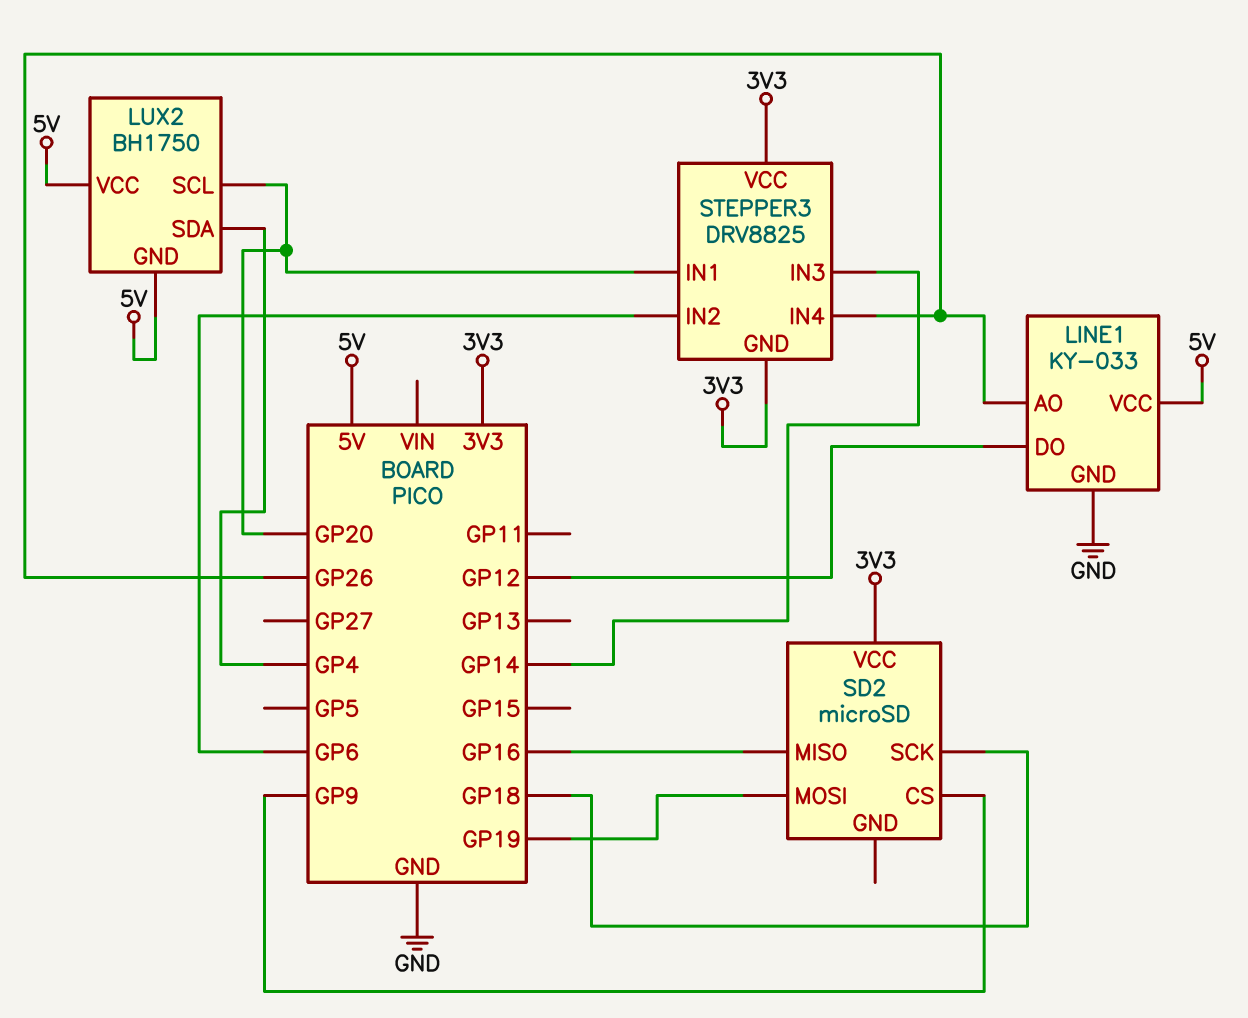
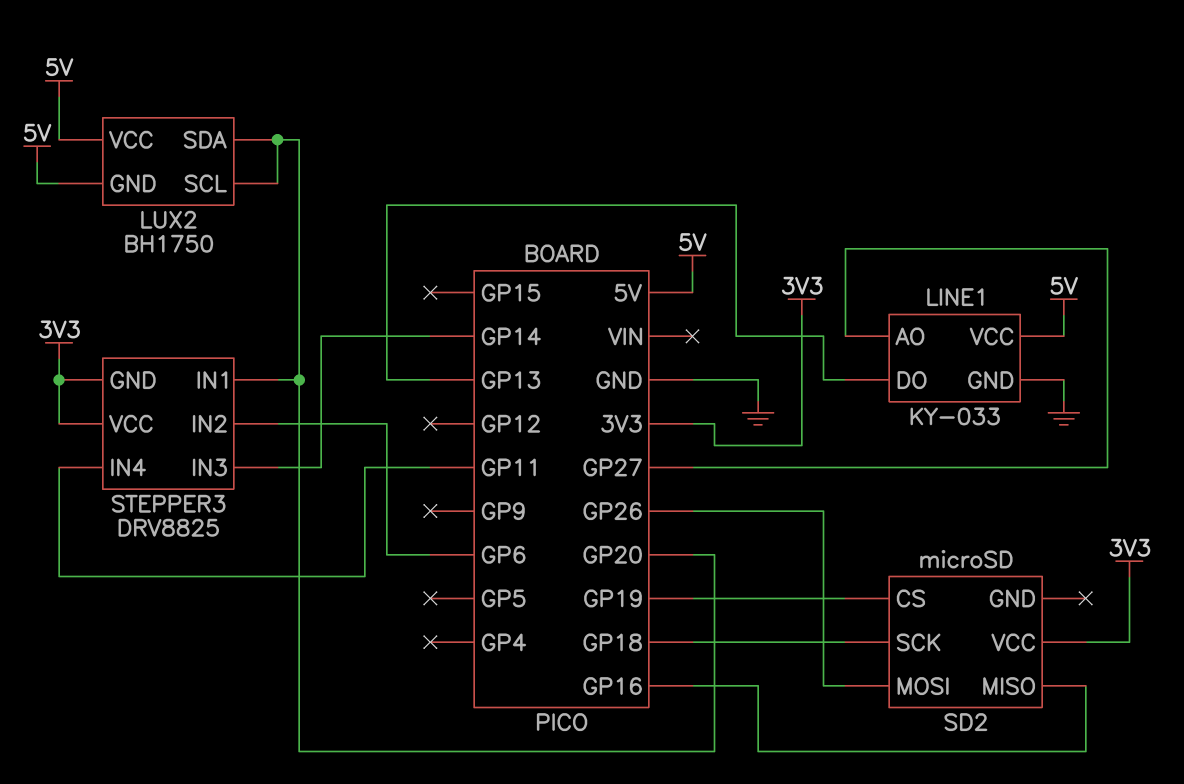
LINE1 pin AO: GP26 -> GP27
LINE1 pin DO: GP12 -> GP13
LUX2 pin SDA: GP4 -> GP20
SD2 pin CS: GP9 -> GP19
SD2 pin MOSI: GP19 -> GP26
STEPPER3 pin IN4: GP26 -> GP11

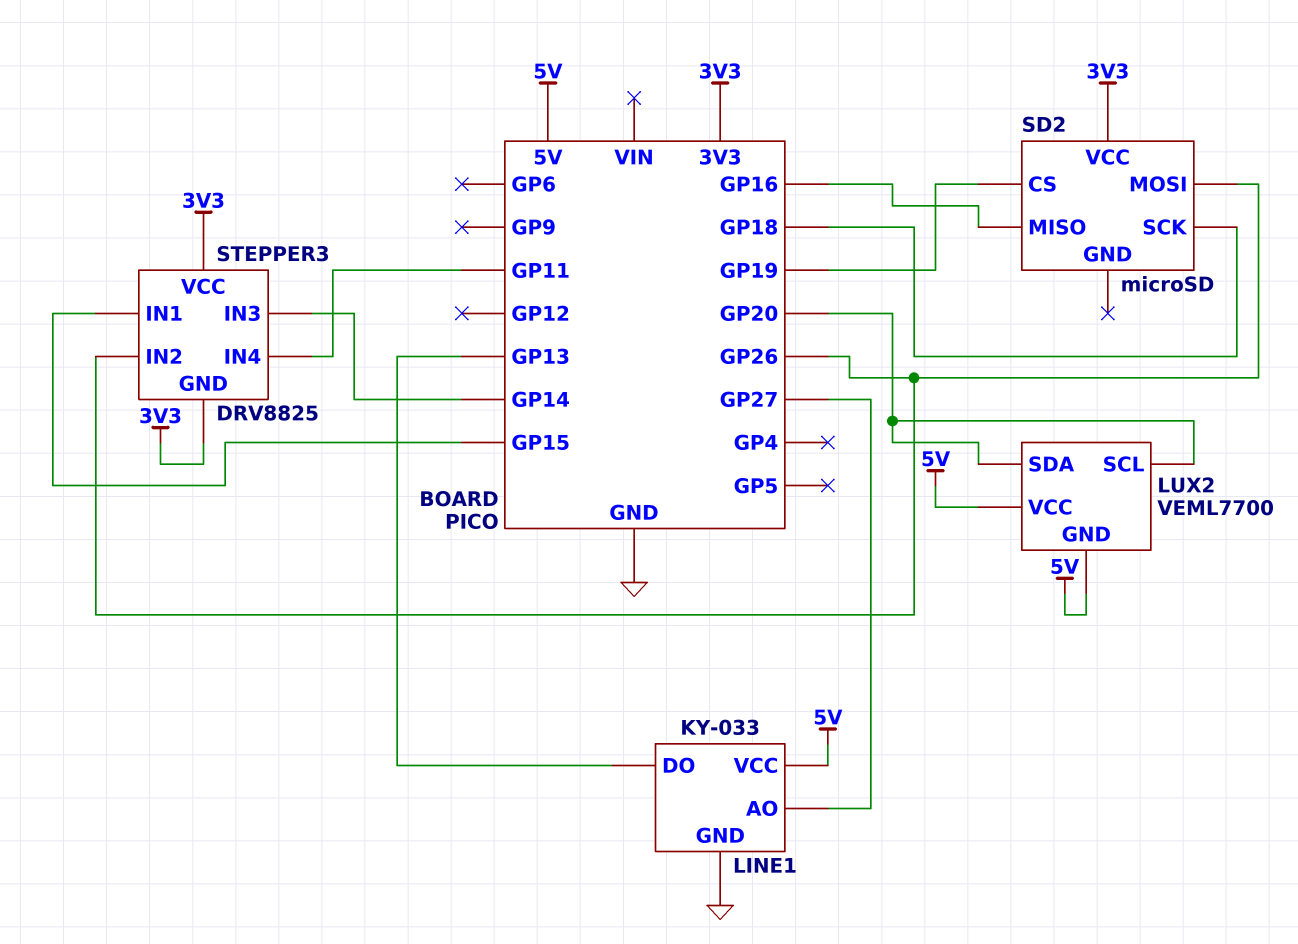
LUX2: BH1750 -> VEML7700
STEPPER3 pin IN1: GP20 -> GP15
STEPPER3 pin IN2: GP6 -> GP26

